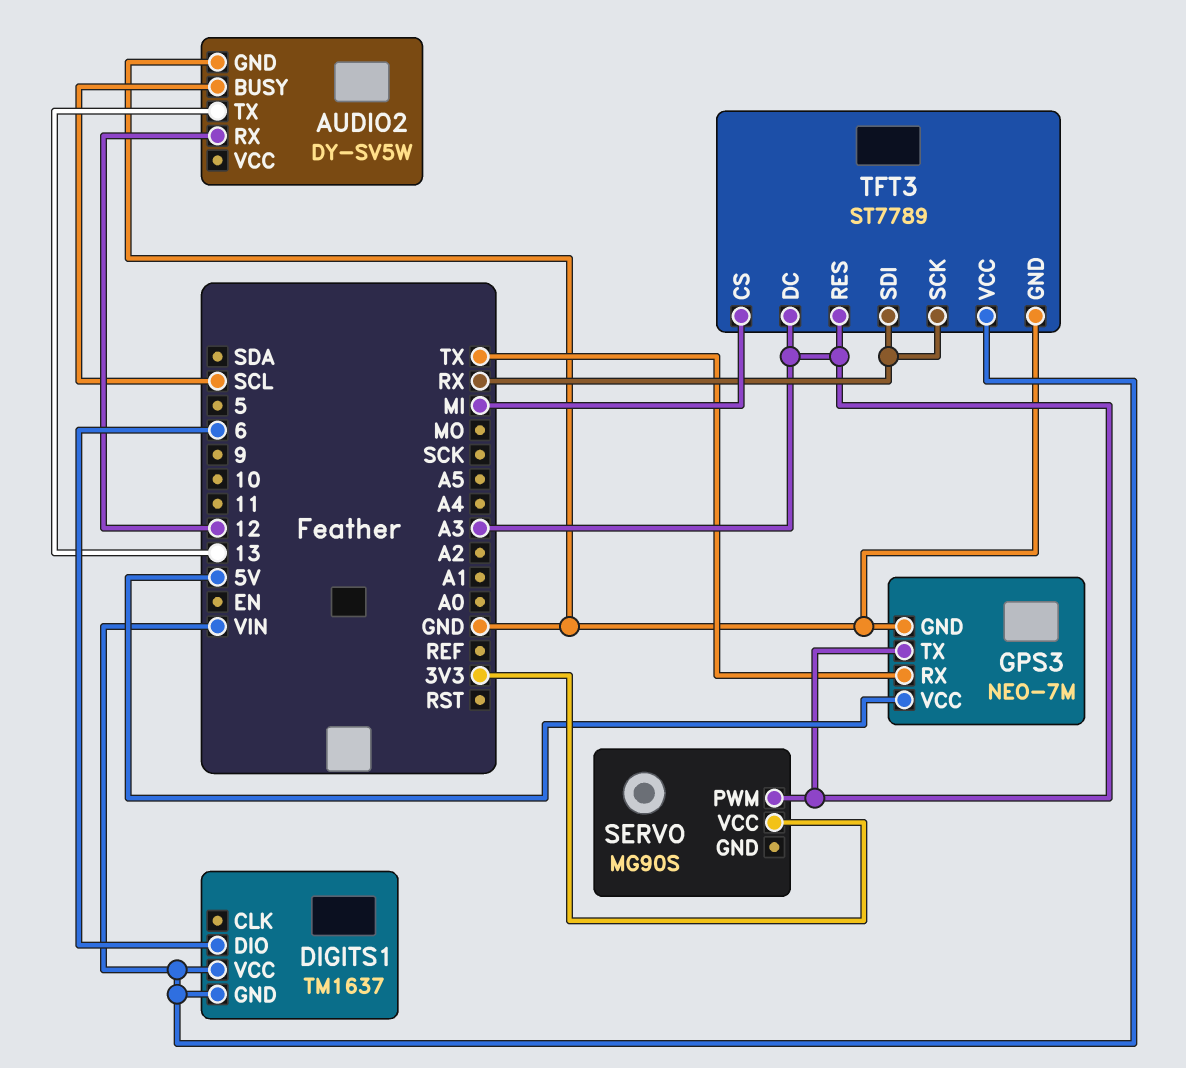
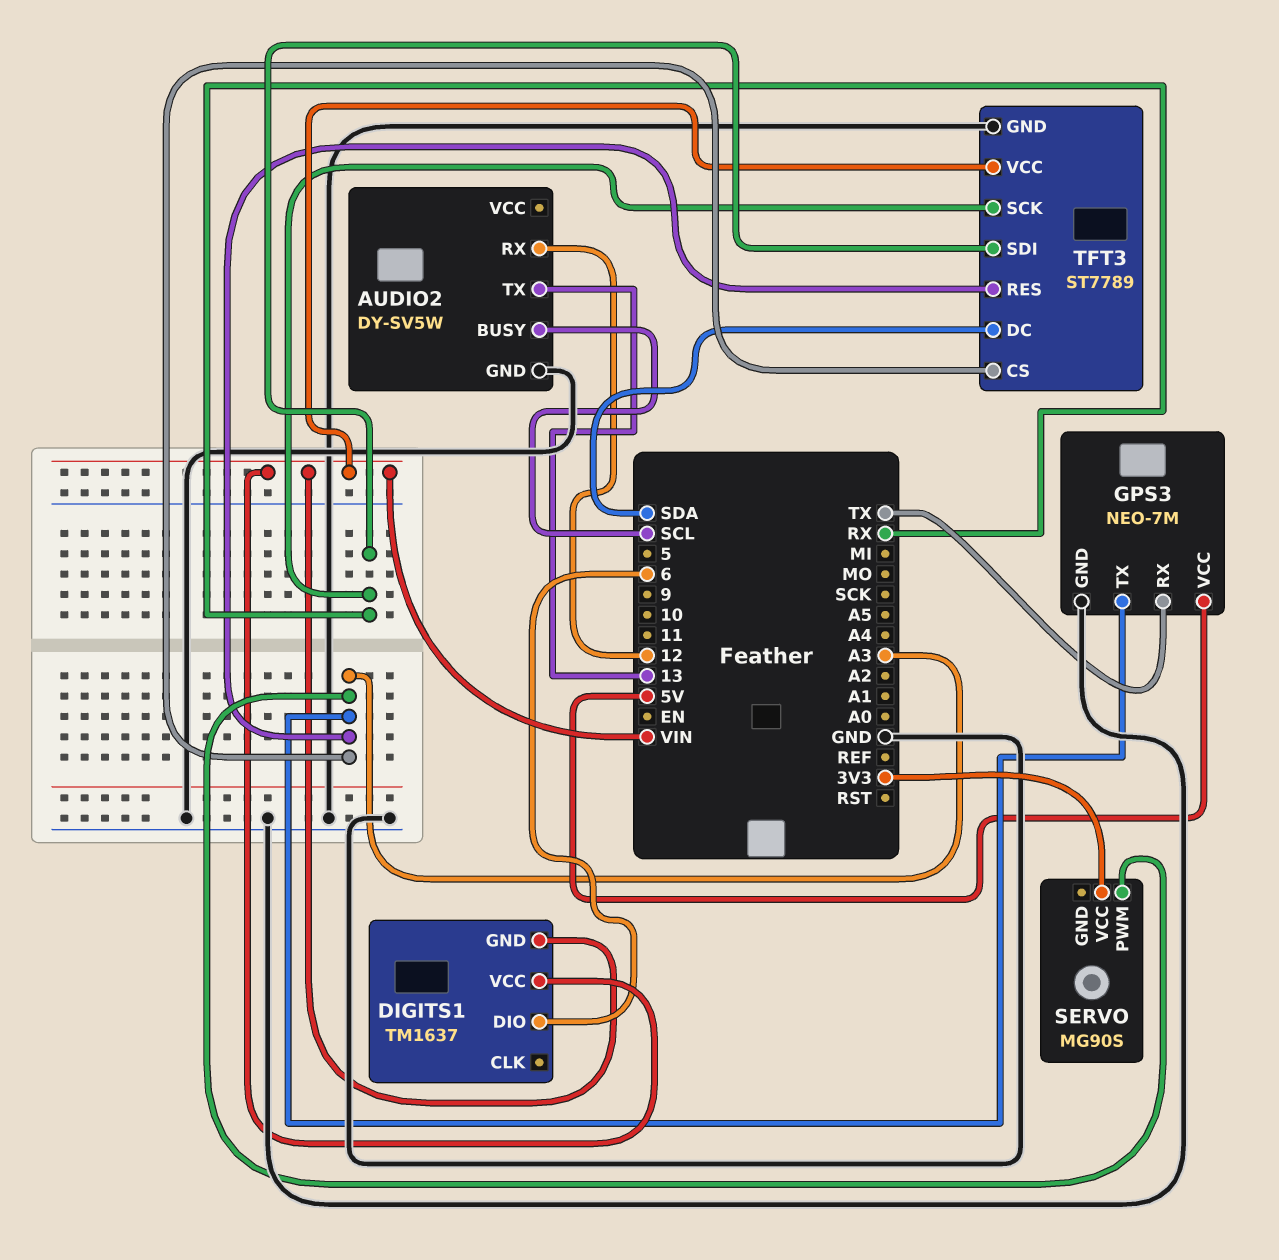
TFT3 pin CS: MI -> A3
TFT3 pin DC: A3 -> SDA

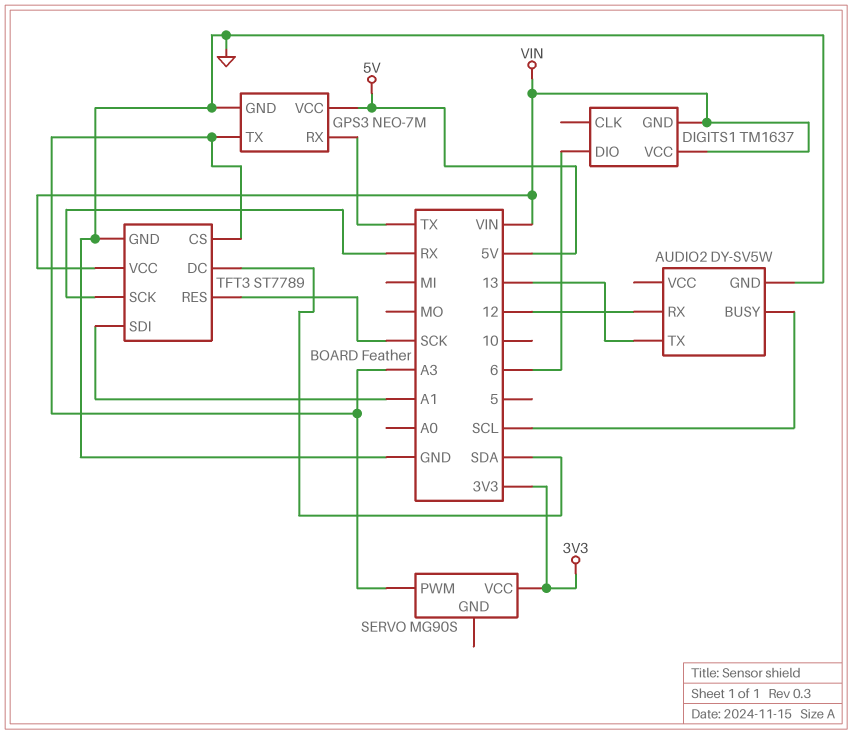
TFT3 pin RES: A3 -> SCK
TFT3 pin SDI: RX -> A1

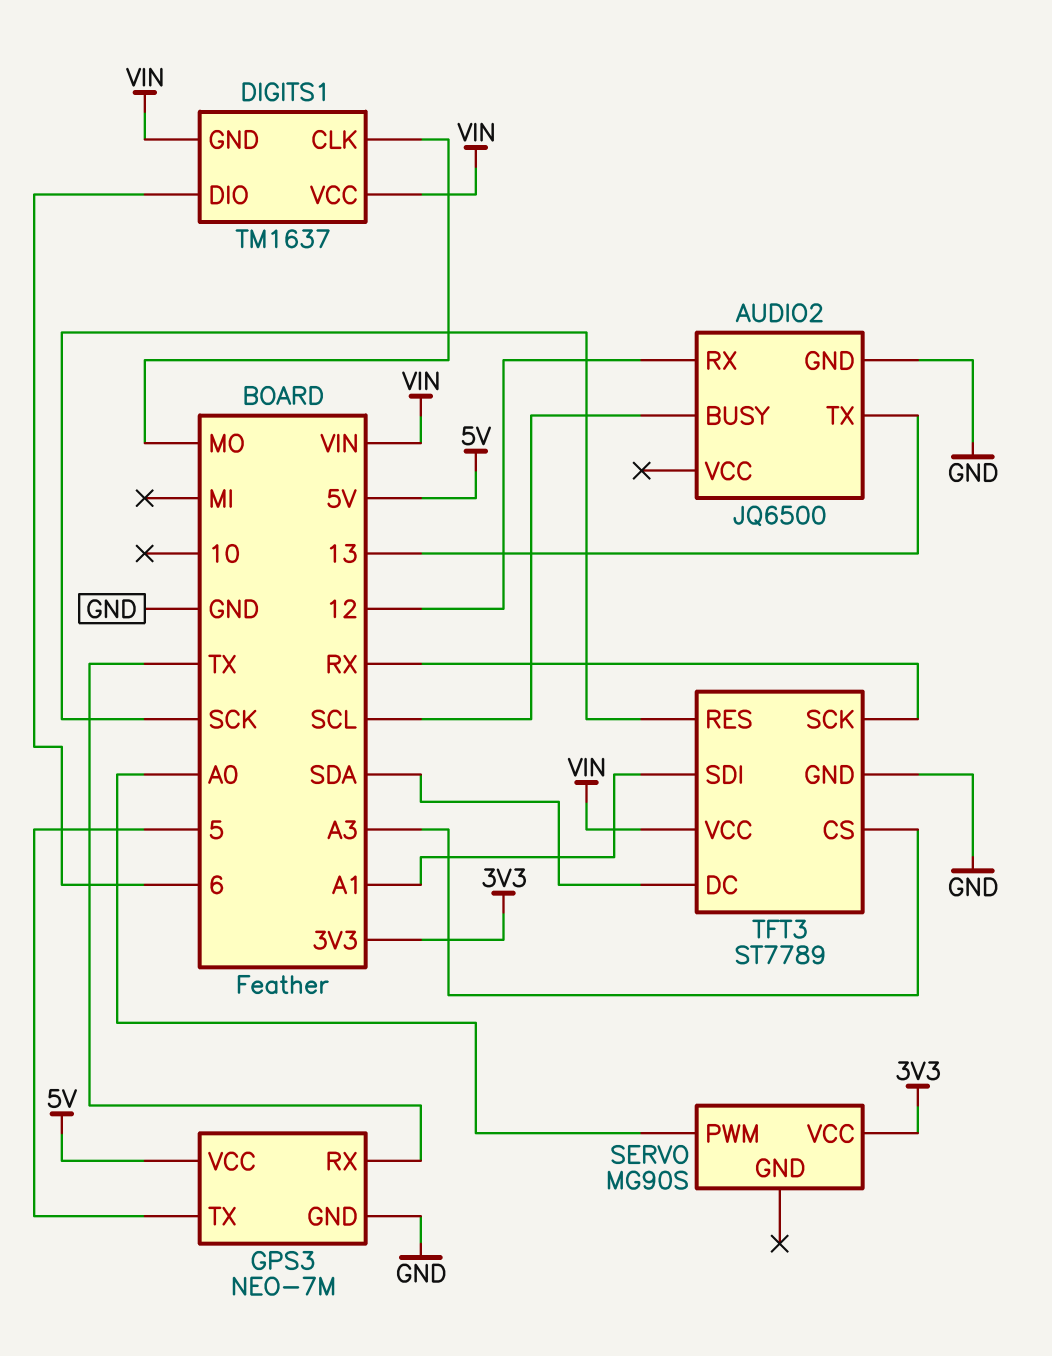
AUDIO2: DY-SV5W -> JQ6500
DIGITS1 pin CLK: none -> MO
GPS3 pin TX: A3 -> 5
SERVO pin PWM: A3 -> A0

